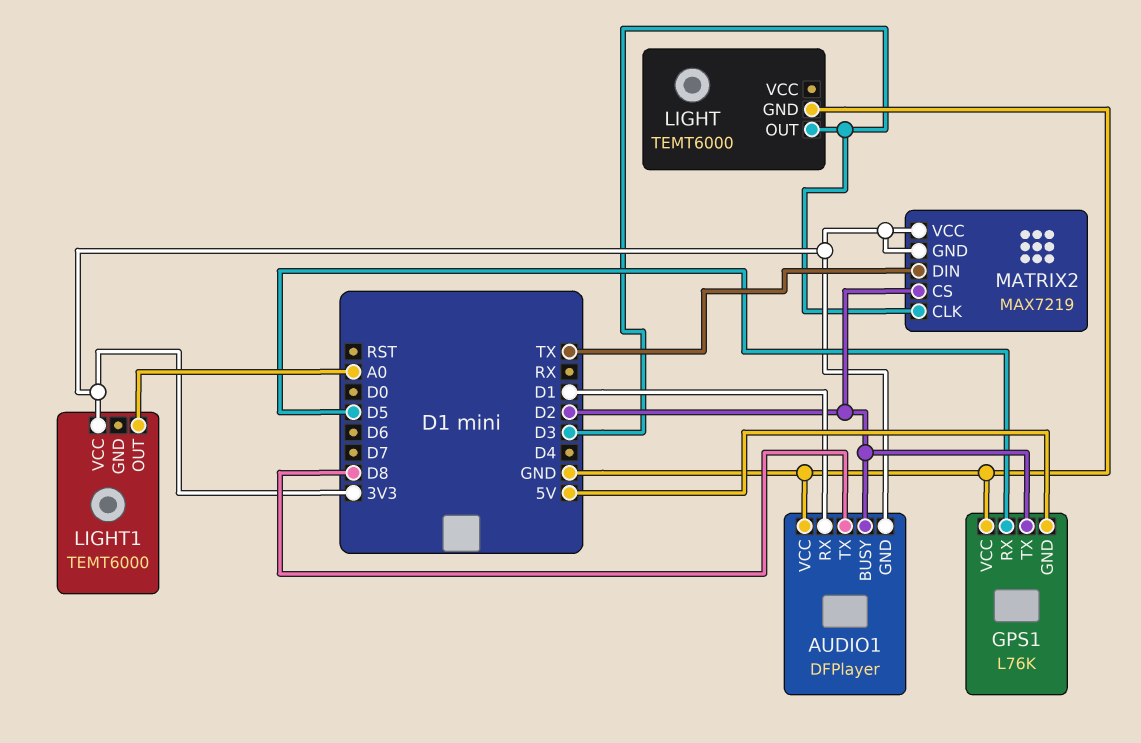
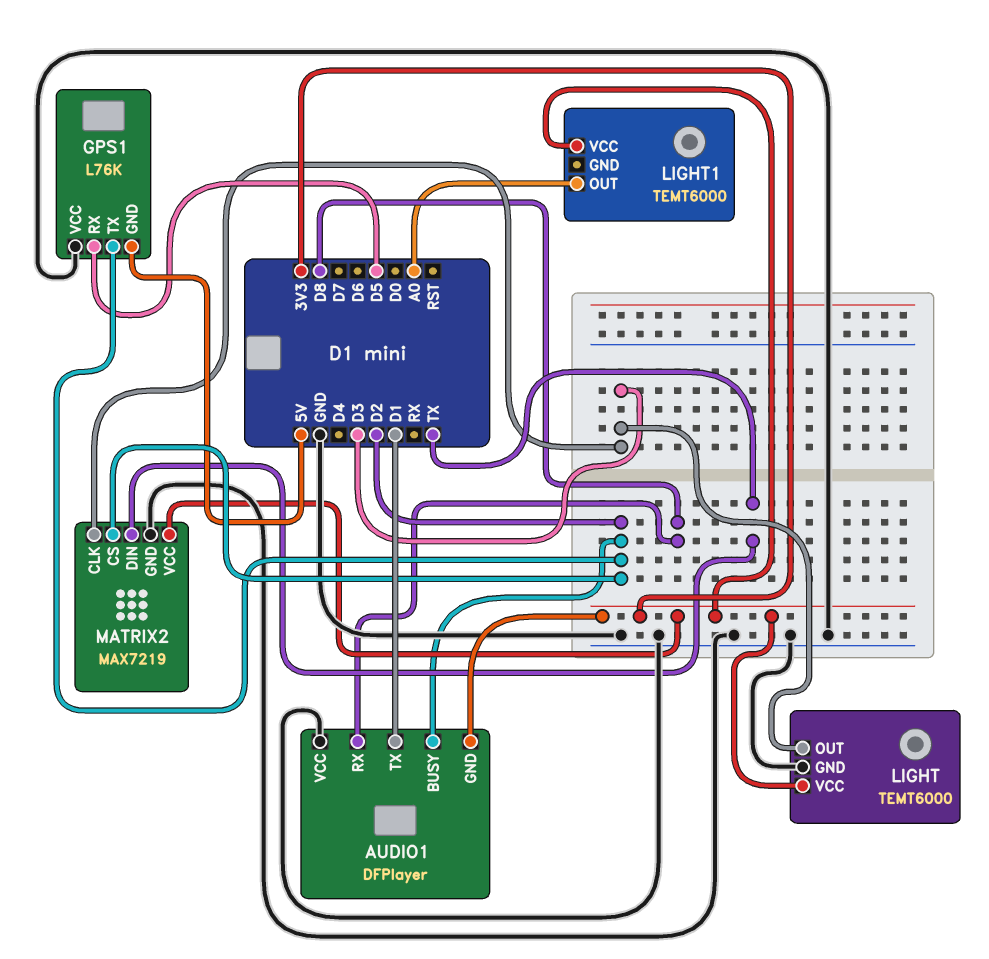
AUDIO1 pin RX: D1 -> D8
AUDIO1 pin TX: D8 -> D1
LIGHT pin VCC: none -> 3V3
MATRIX2 pin GND: 3V3 -> GND

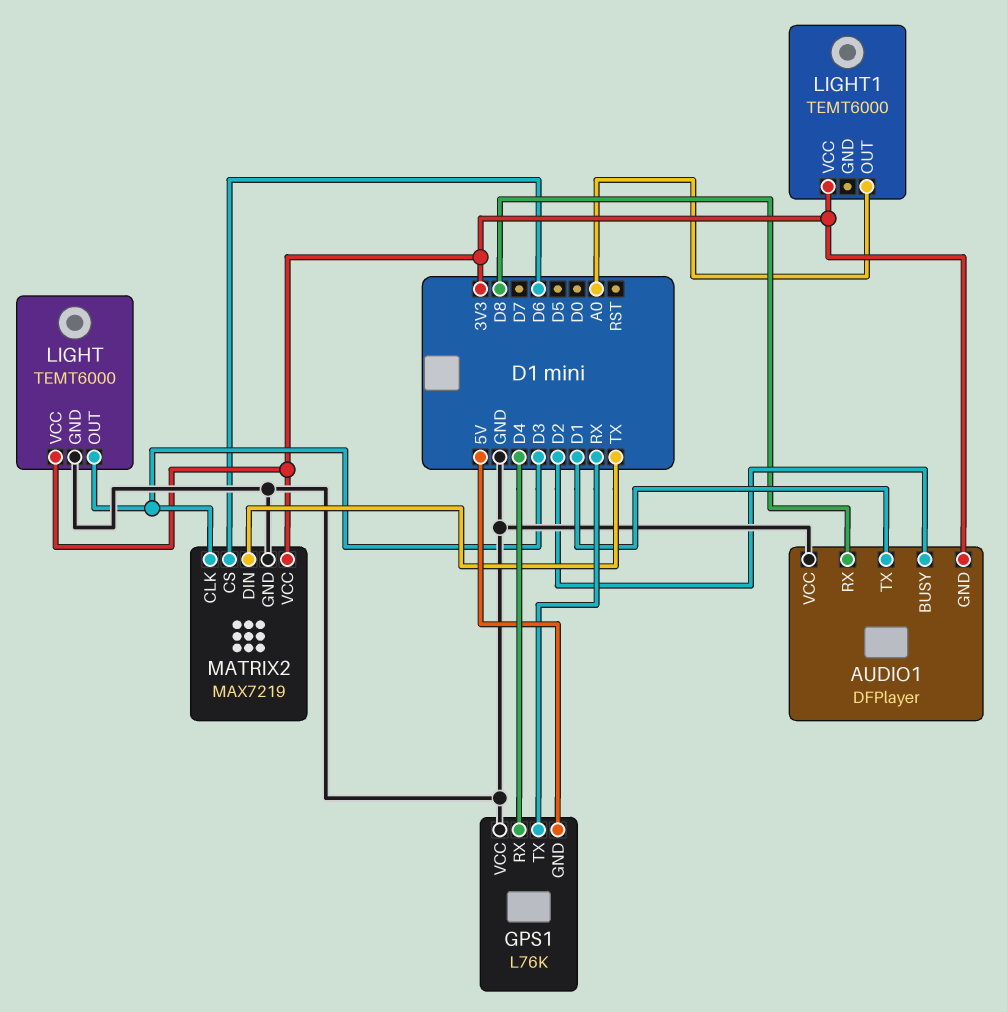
GPS1 pin RX: D5 -> D4
GPS1 pin TX: D2 -> RX
MATRIX2 pin CS: D2 -> D6

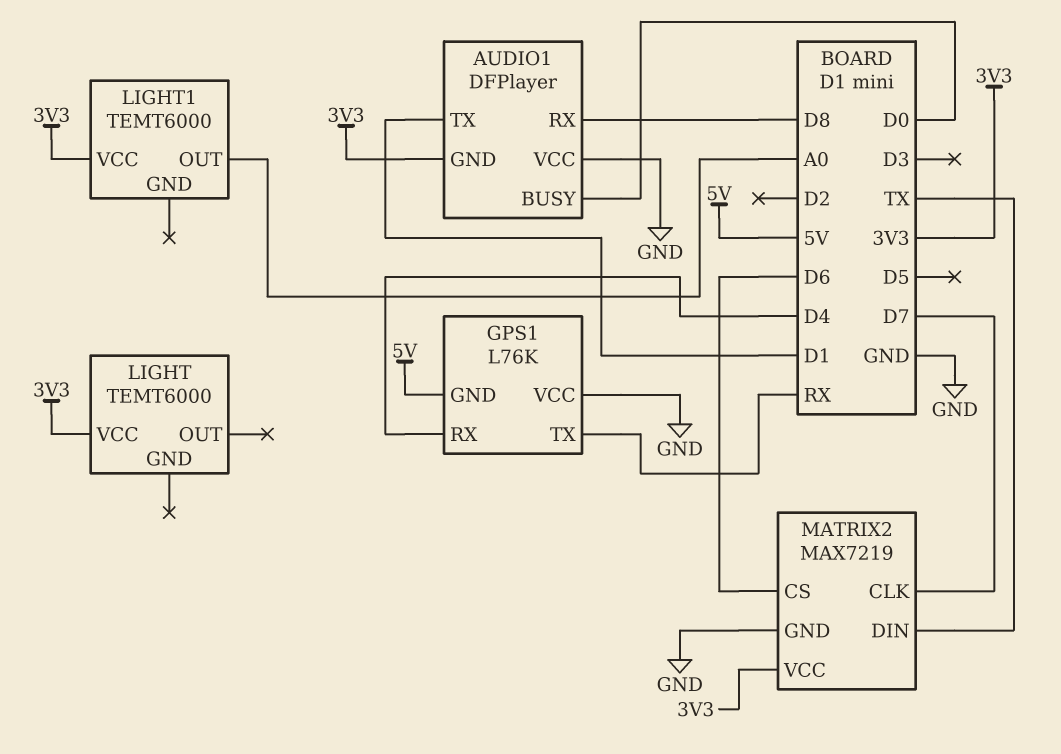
AUDIO1 pin BUSY: D2 -> D0
LIGHT pin GND: GND -> none
LIGHT pin OUT: D3 -> none
MATRIX2 pin CLK: D3 -> D7

